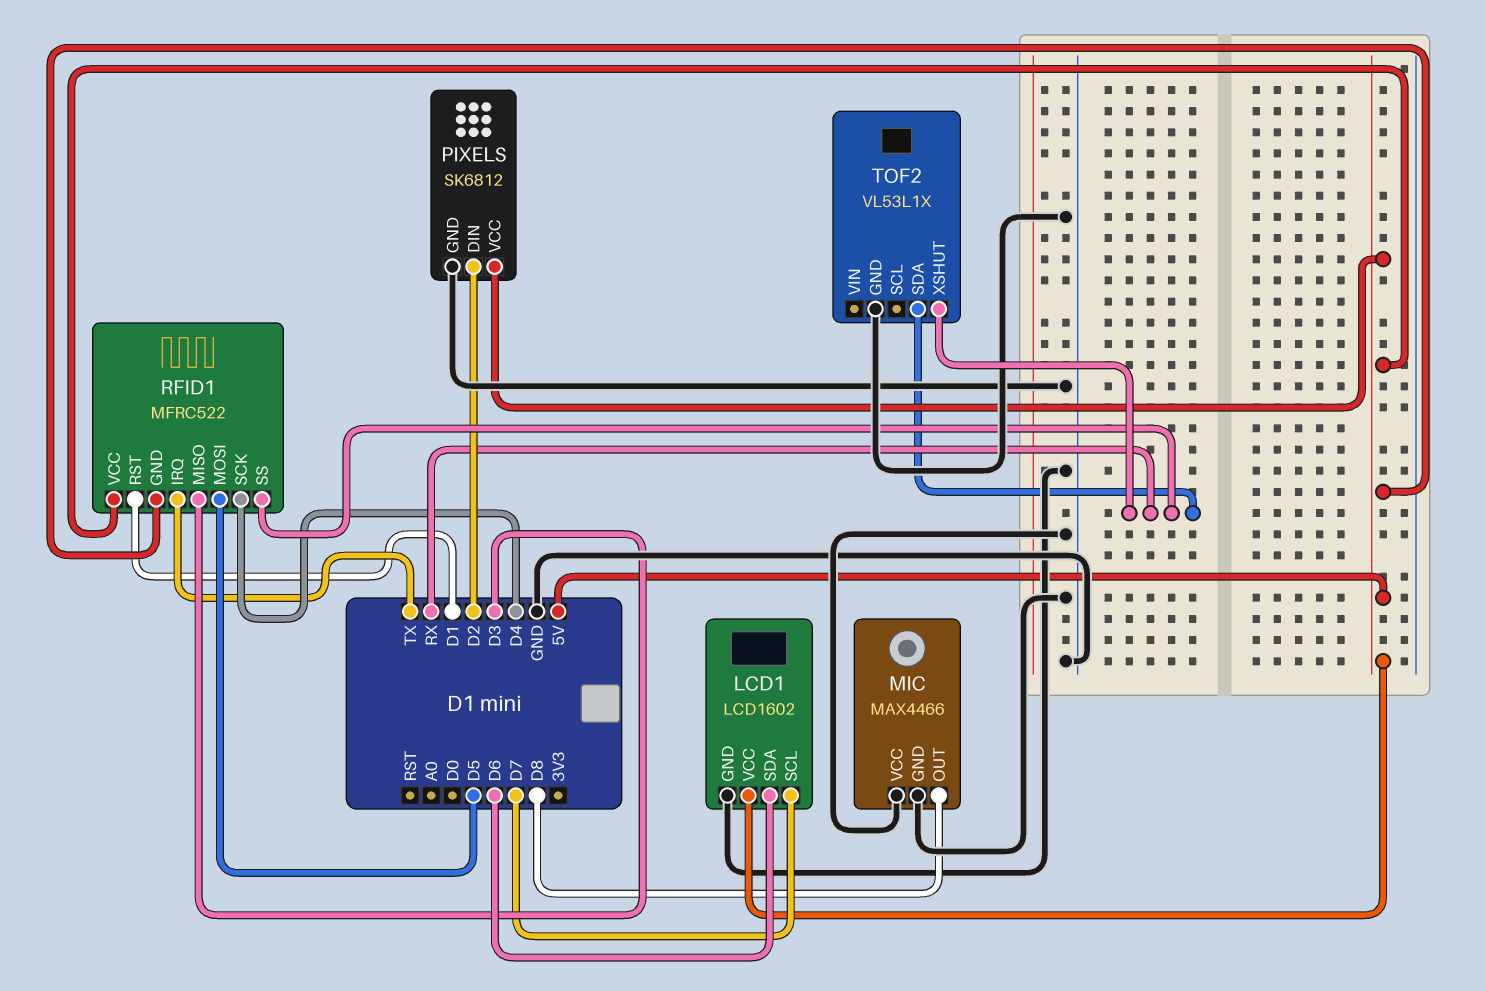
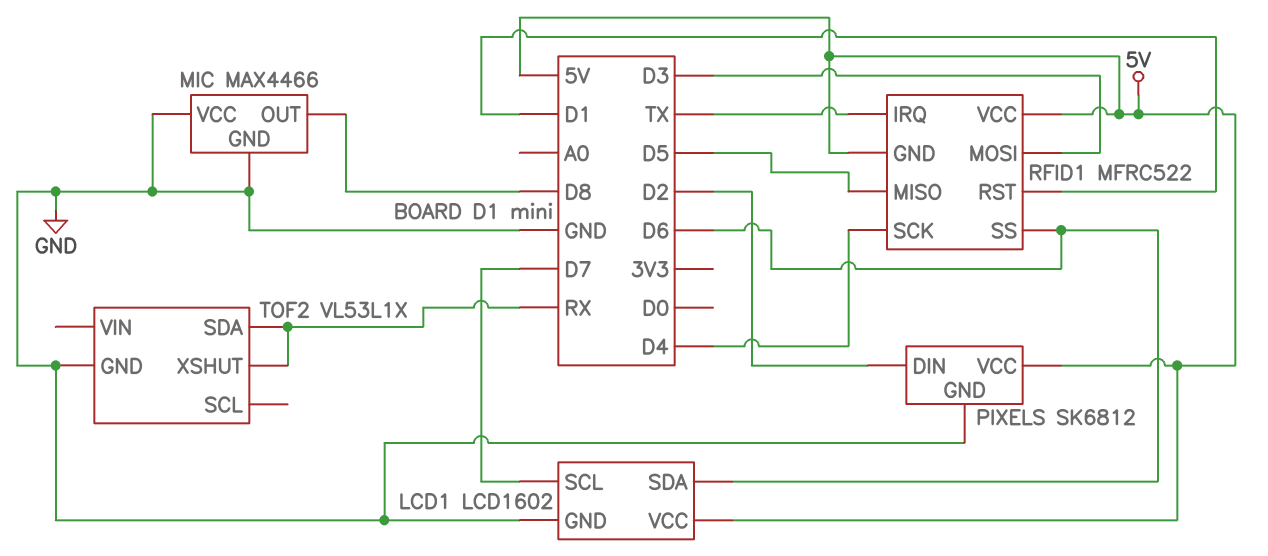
RFID1 pin MISO: D3 -> D5
RFID1 pin MOSI: D5 -> D3
RFID1 pin SS: RX -> D6

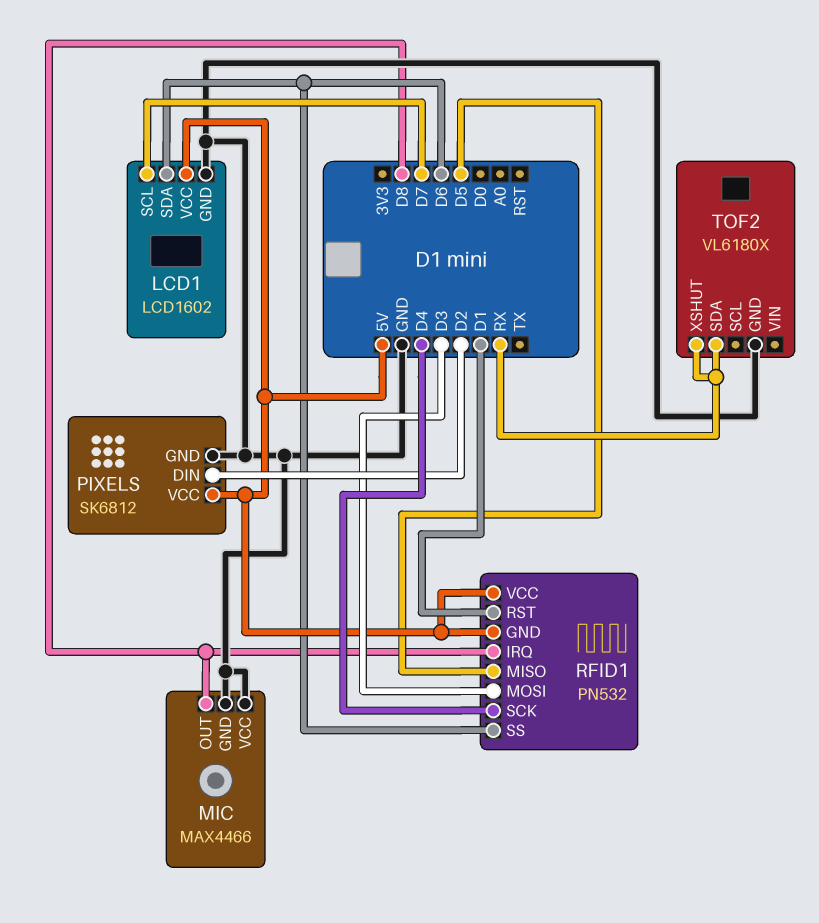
RFID1: MFRC522 -> PN532
RFID1 pin IRQ: TX -> D8
TOF2: VL53L1X -> VL6180X

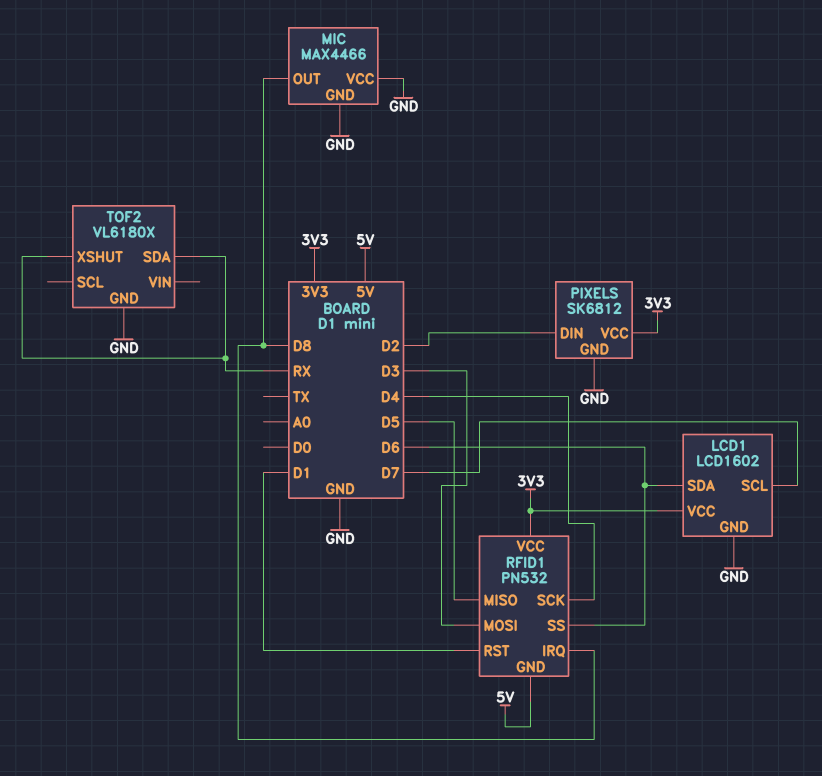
LCD1 pin VCC: 5V -> 3V3
PIXELS pin VCC: 5V -> 3V3
RFID1 pin VCC: 5V -> 3V3

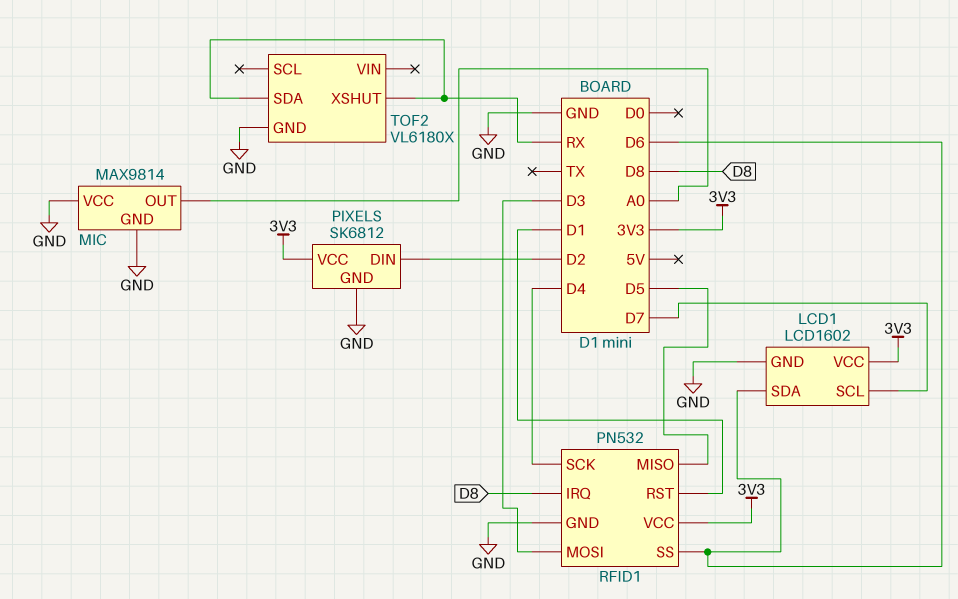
MIC: MAX4466 -> MAX9814
MIC pin OUT: D8 -> A0
RFID1 pin GND: 5V -> GND

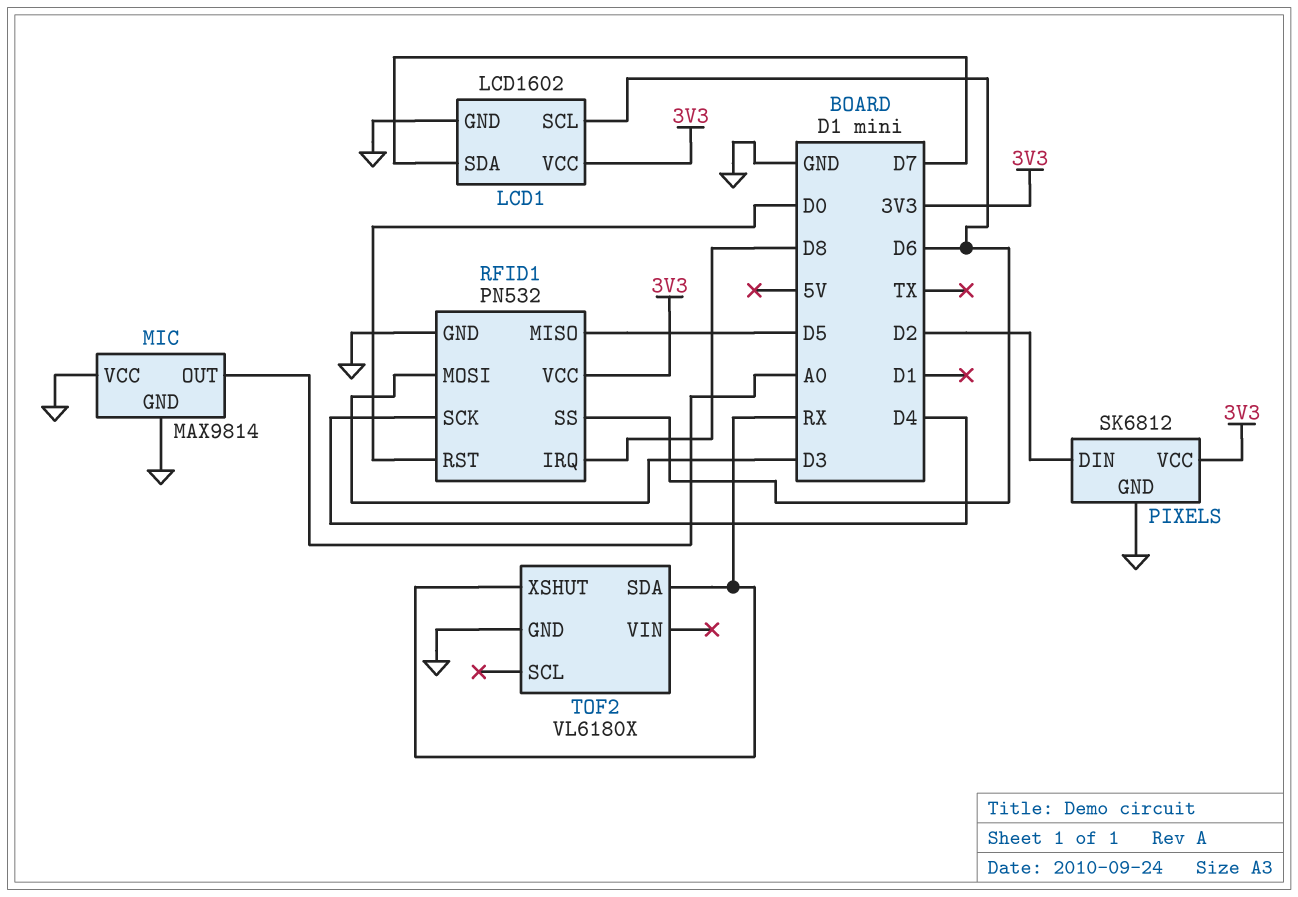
LCD1 pin SCL: D7 -> D6
LCD1 pin SDA: D6 -> D7
RFID1 pin RST: D1 -> D0

